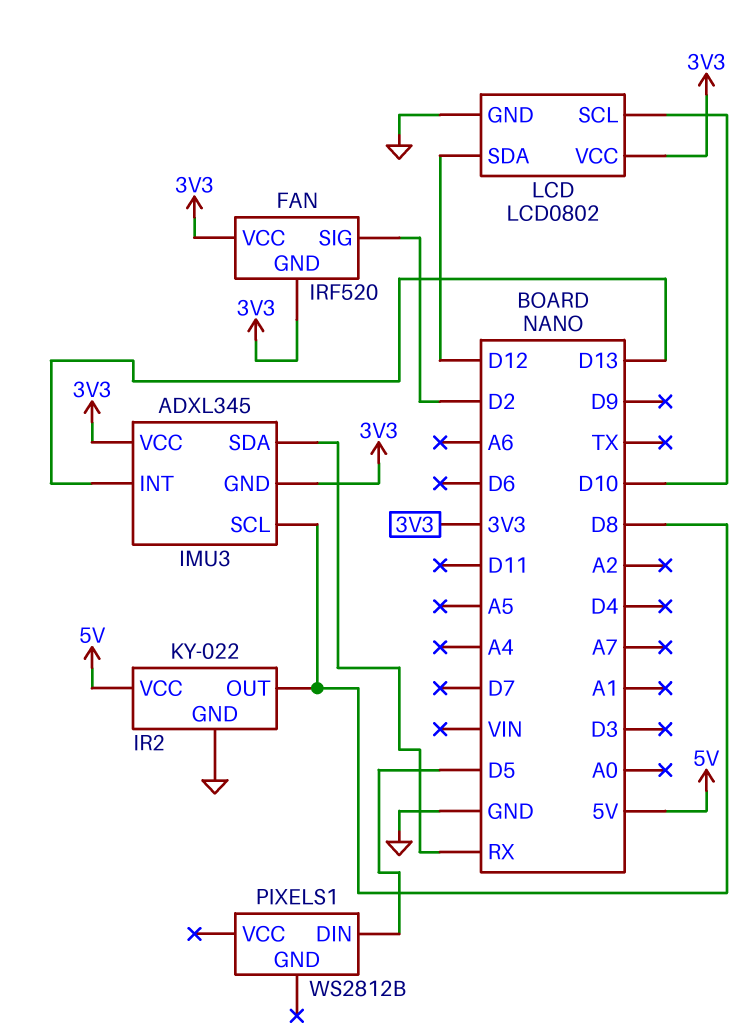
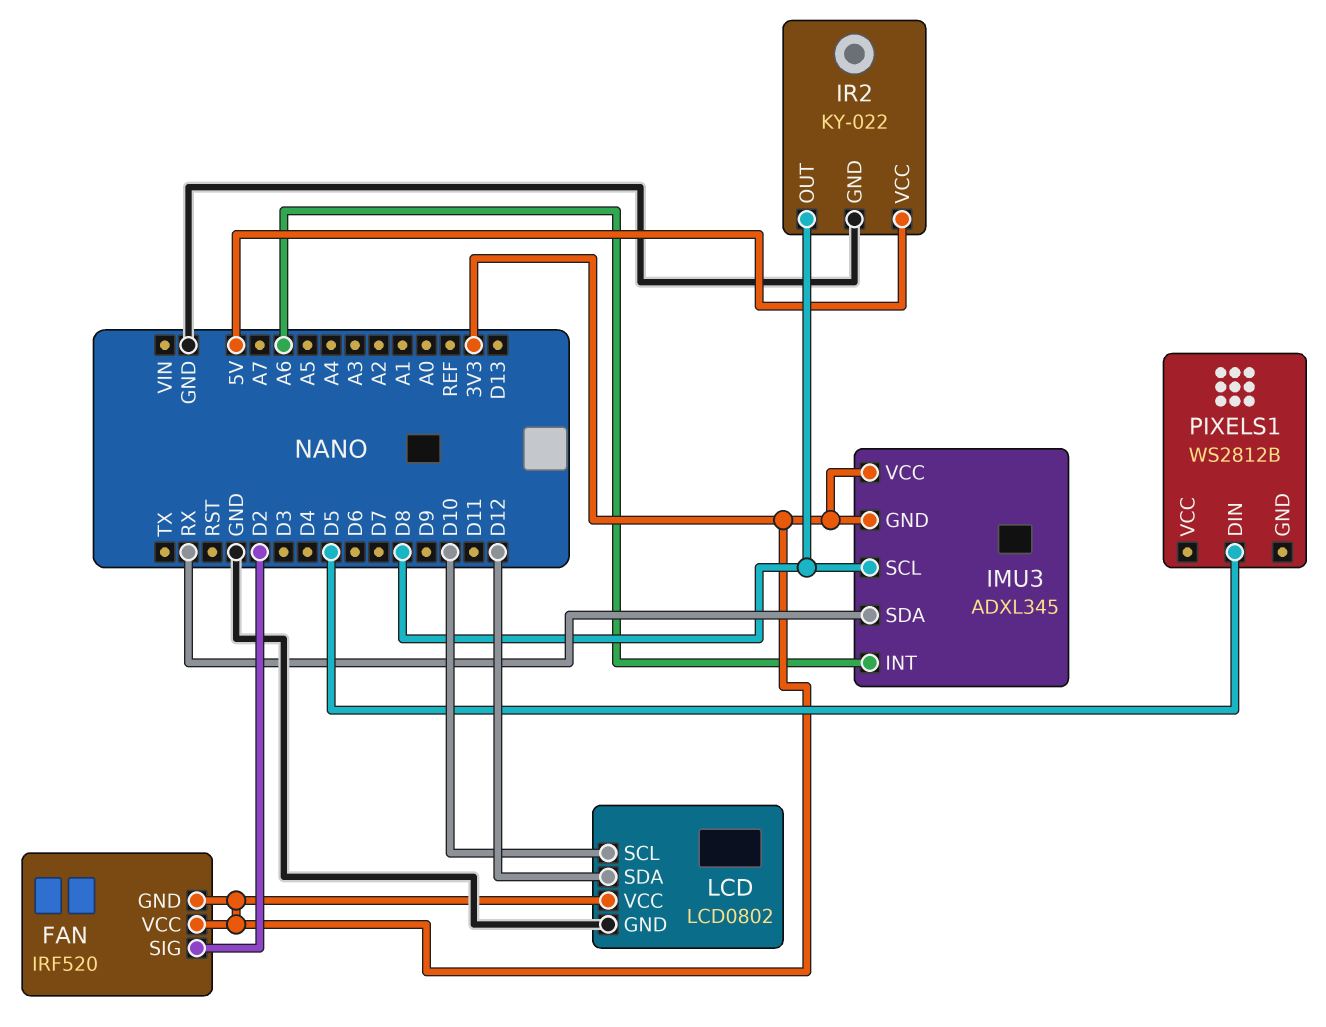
IMU3 pin INT: D13 -> A6

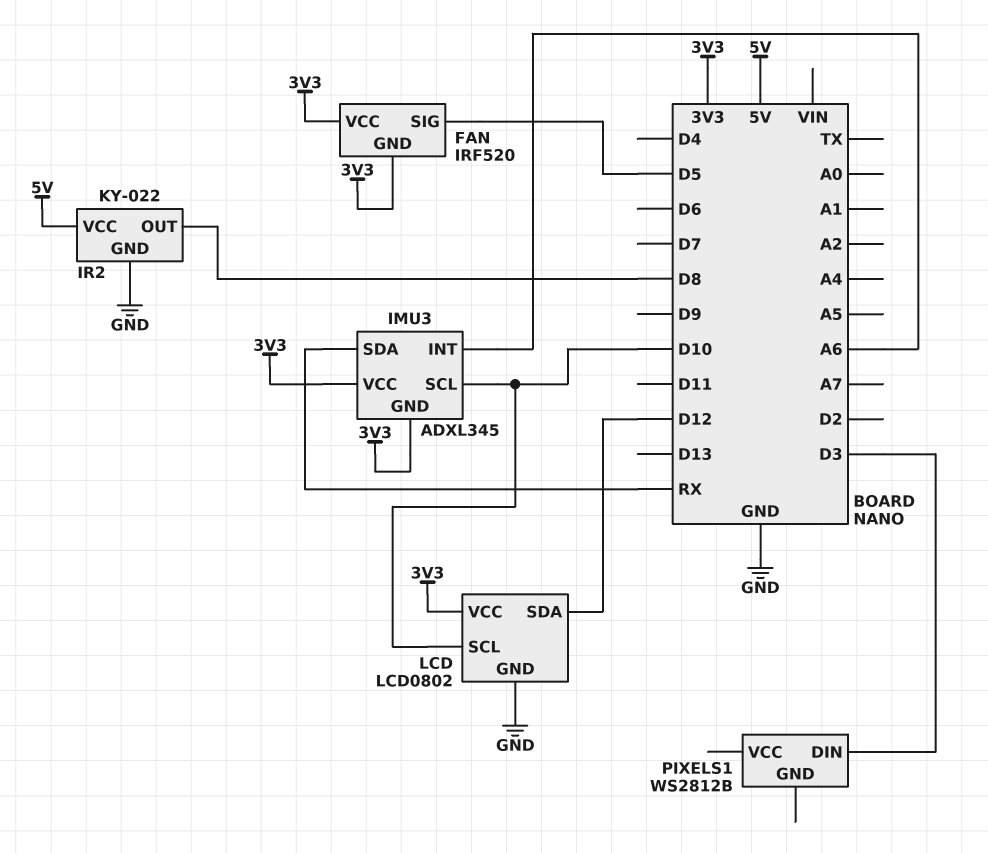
FAN pin SIG: D2 -> D5
IMU3 pin SCL: D8 -> D10
PIXELS1 pin DIN: D5 -> D3

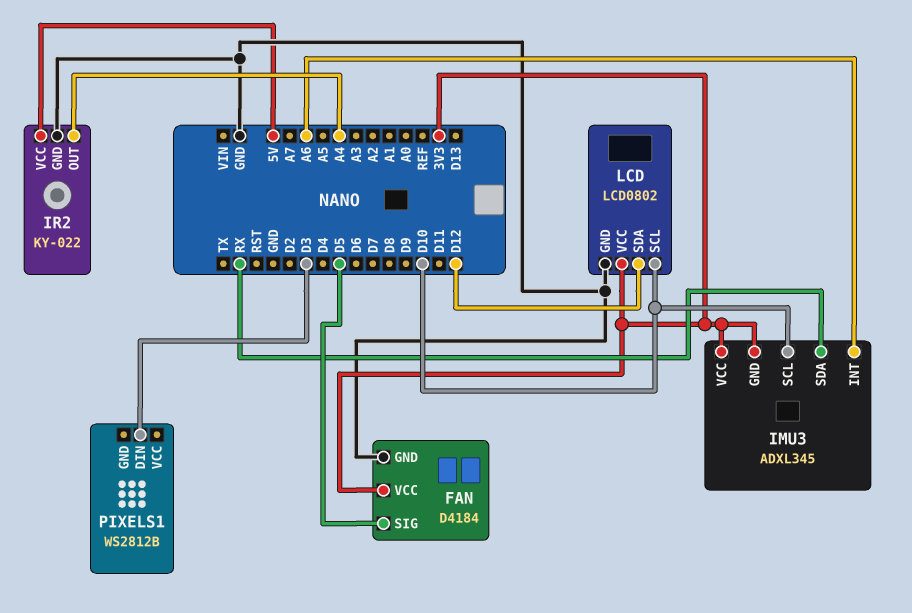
FAN: IRF520 -> D4184
FAN pin GND: 3V3 -> GND
IR2 pin OUT: D8 -> A4

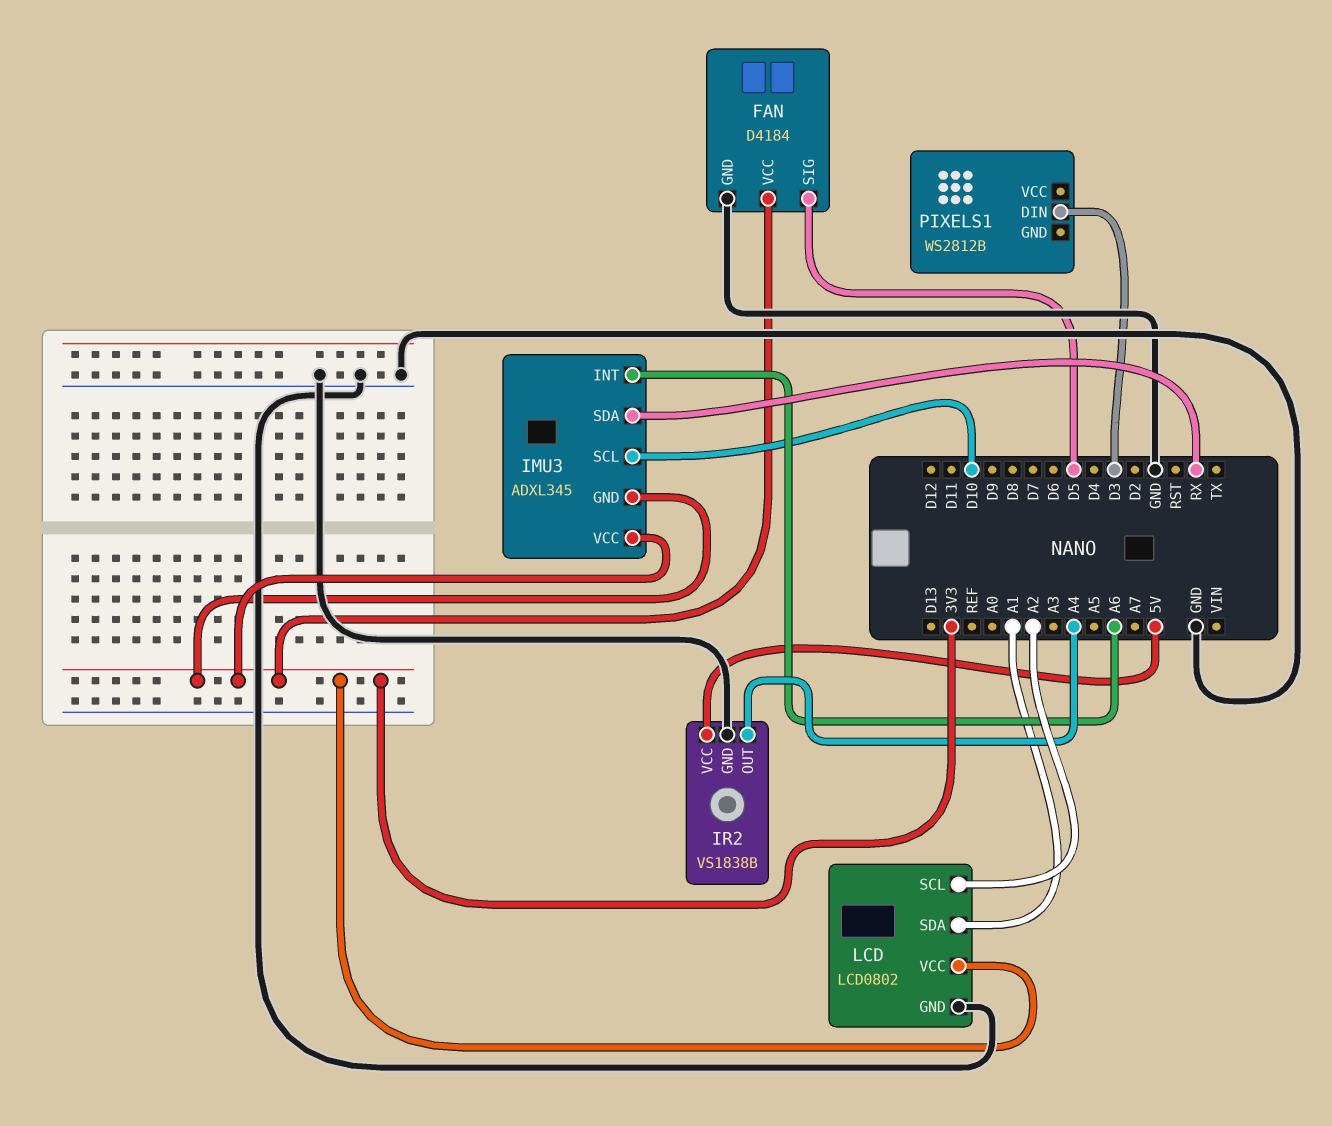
IR2: KY-022 -> VS1838B
LCD pin SCL: D10 -> A2
LCD pin SDA: D12 -> A1

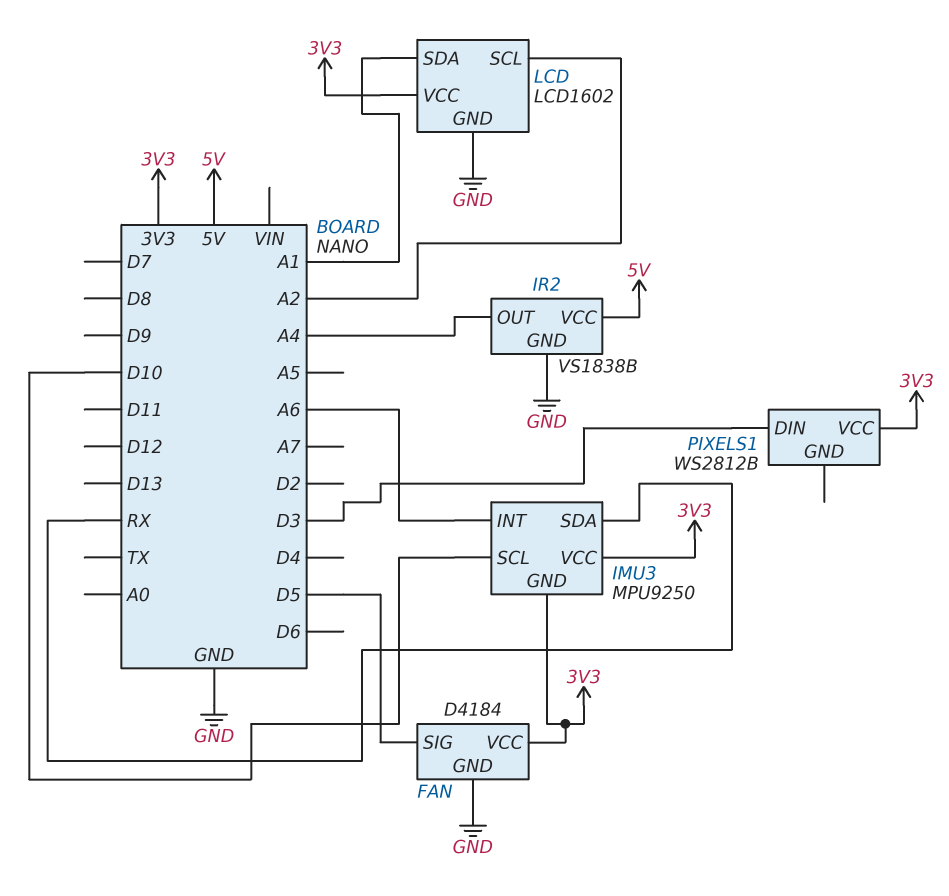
IMU3: ADXL345 -> MPU9250
LCD: LCD0802 -> LCD1602
PIXELS1 pin VCC: none -> 3V3

